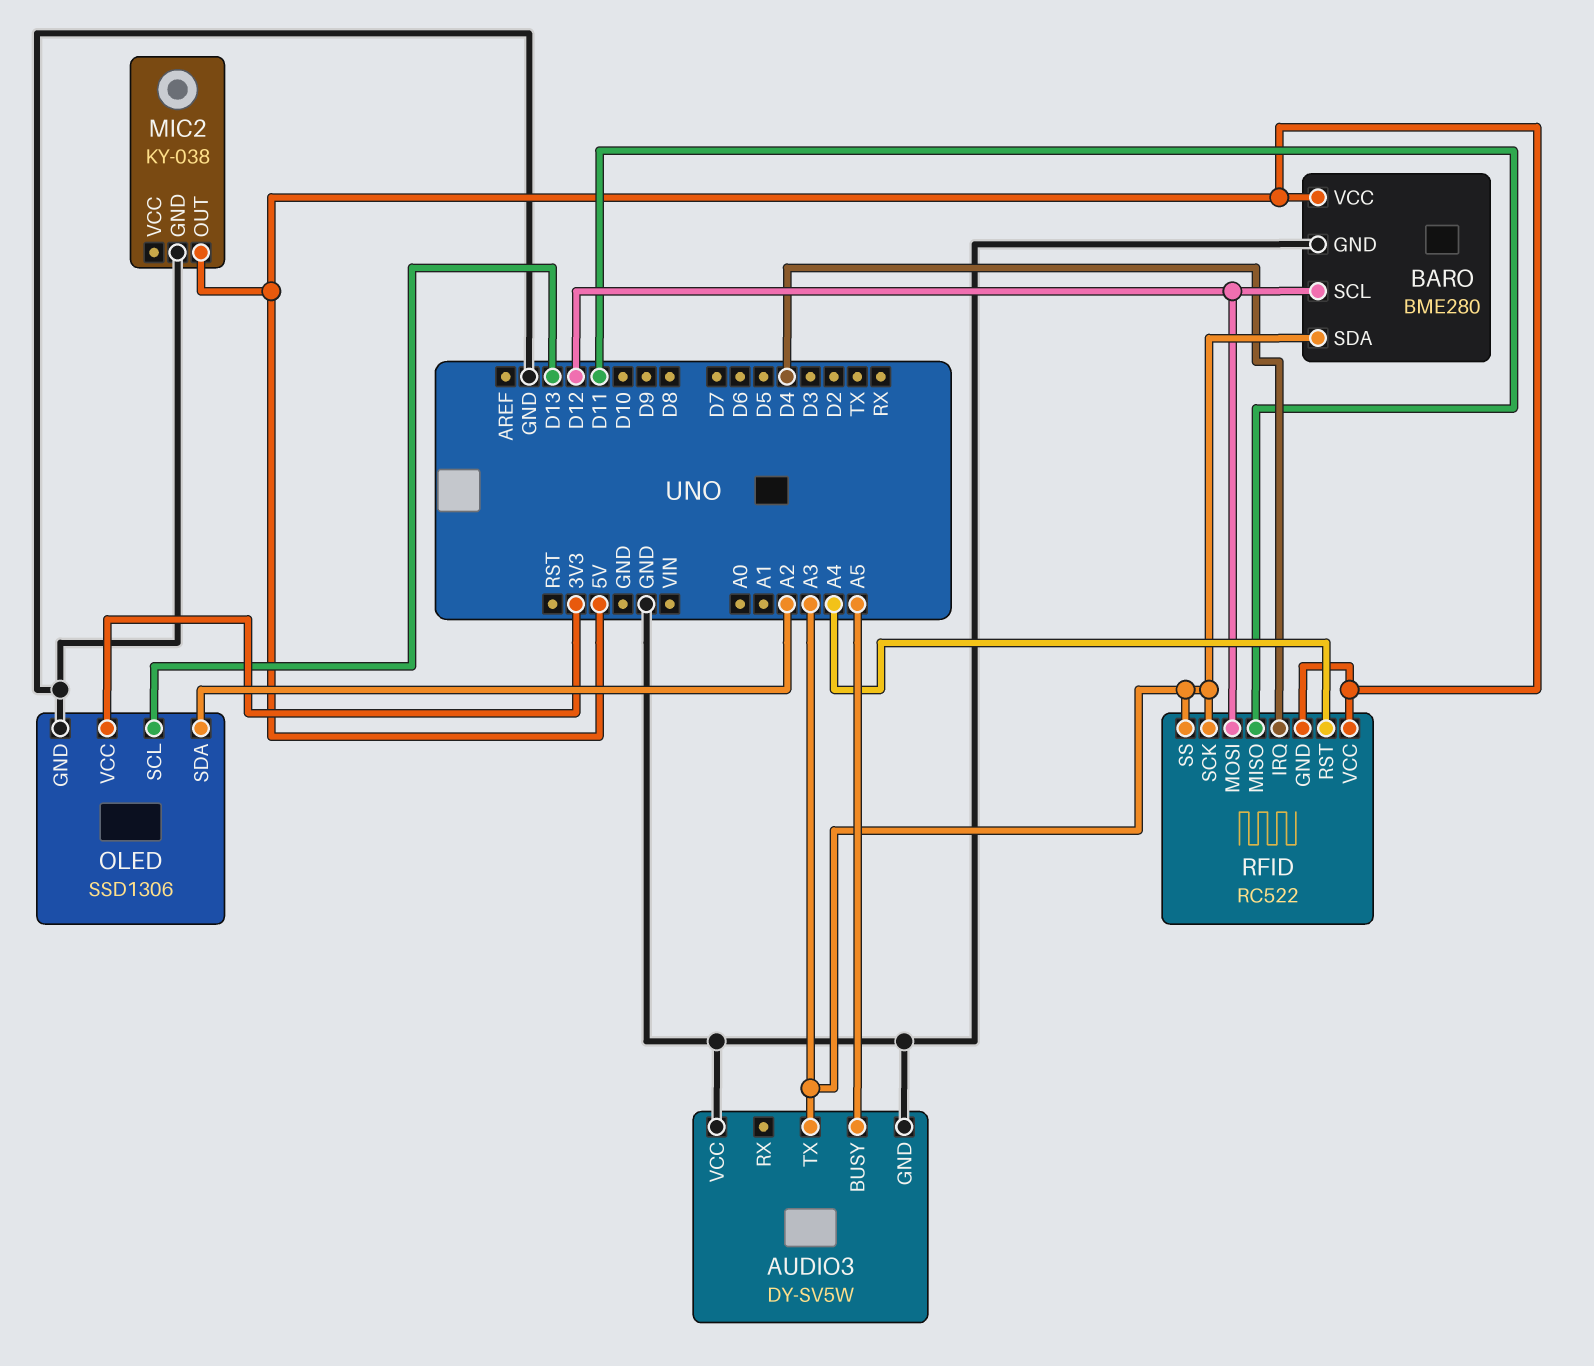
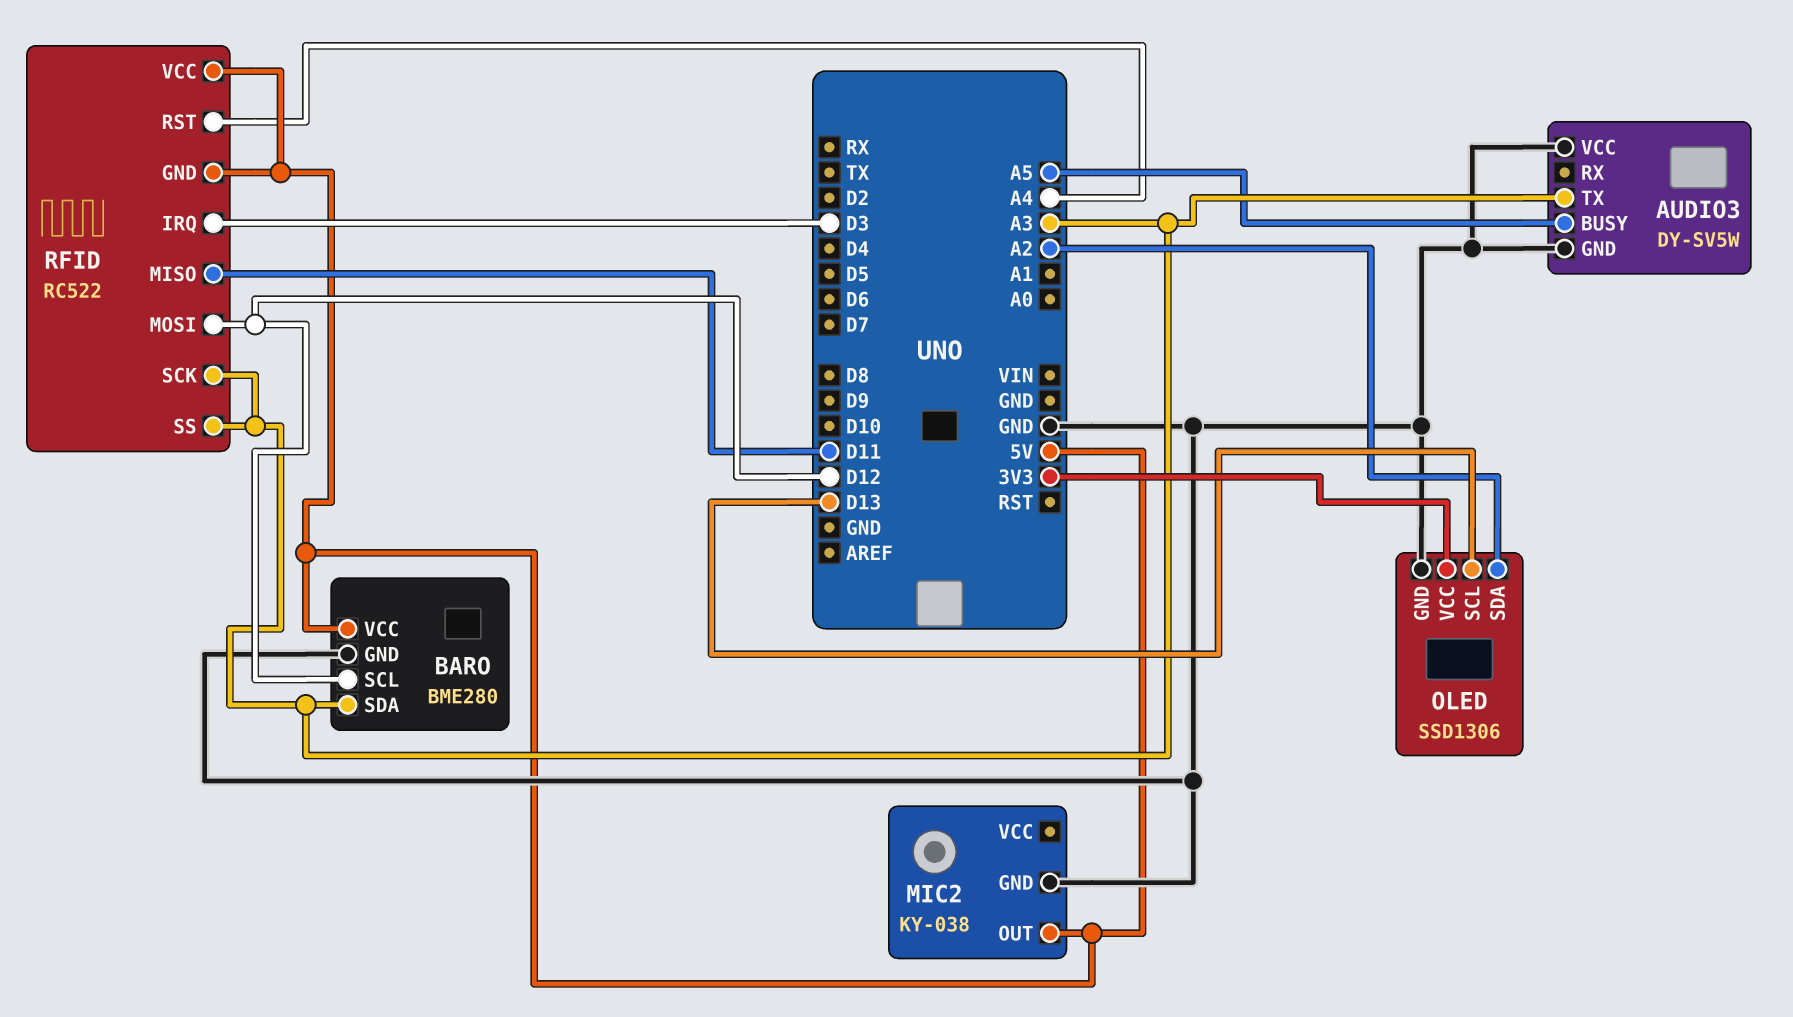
RFID pin IRQ: D4 -> D3

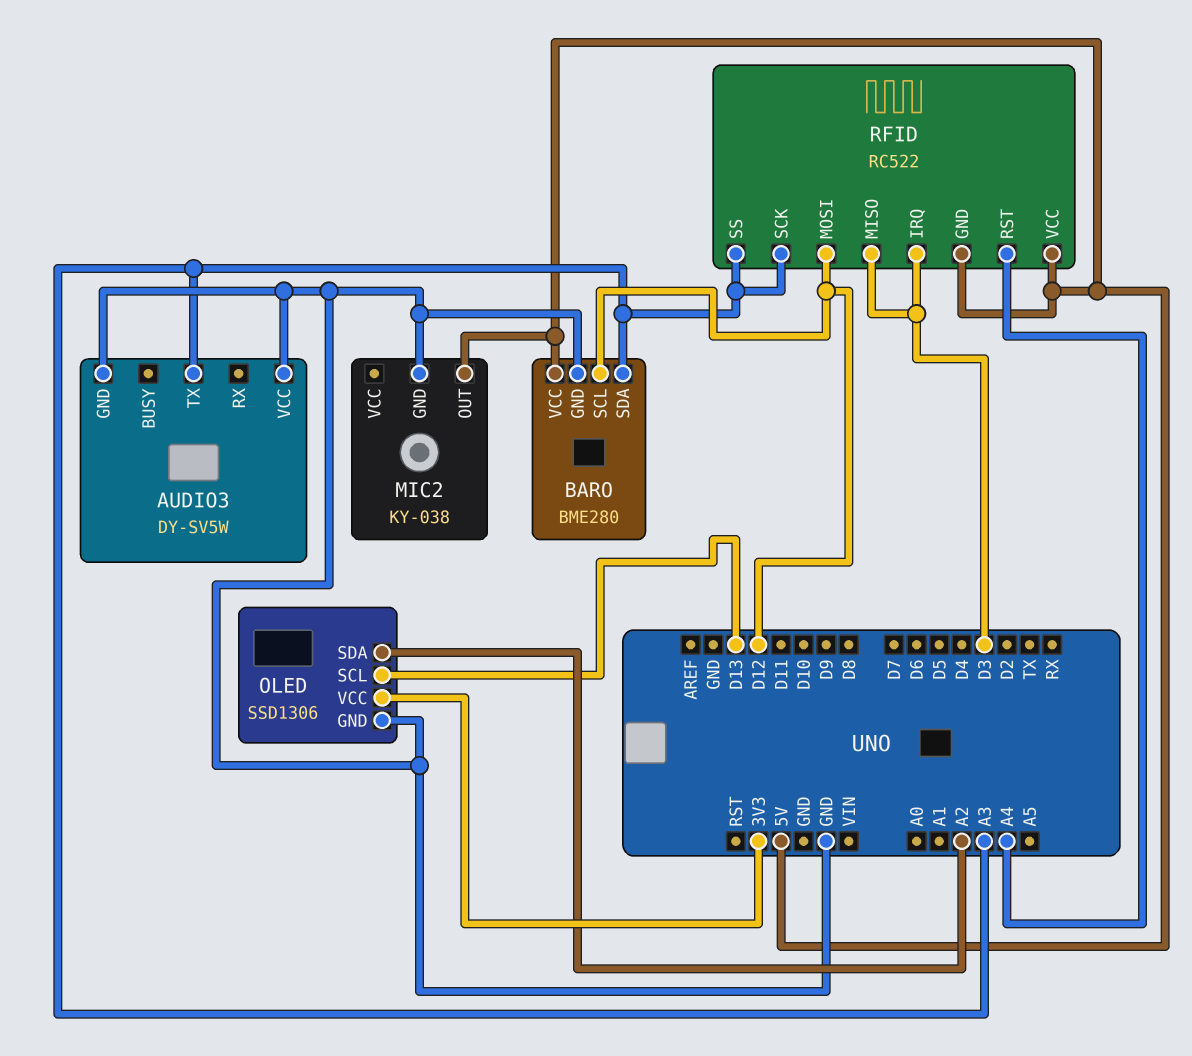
AUDIO3 pin BUSY: A5 -> none
RFID pin MISO: D11 -> D3

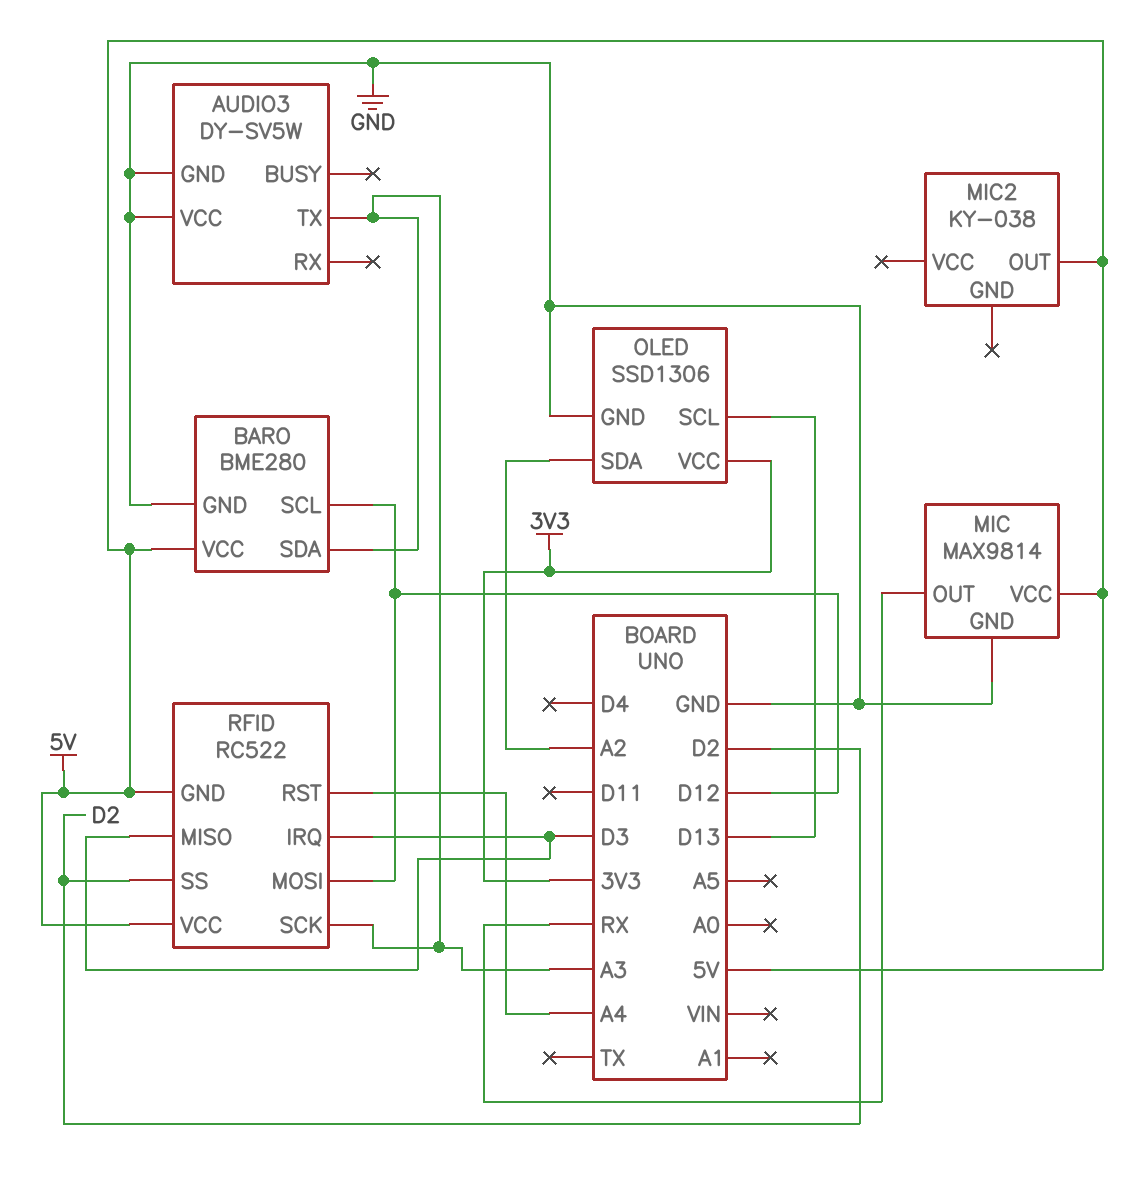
MIC: none -> MAX9814
MIC pin GND: none -> GND
MIC pin OUT: none -> RX
MIC pin VCC: none -> 5V
MIC2 pin GND: GND -> none
RFID pin SS: A3 -> D2

